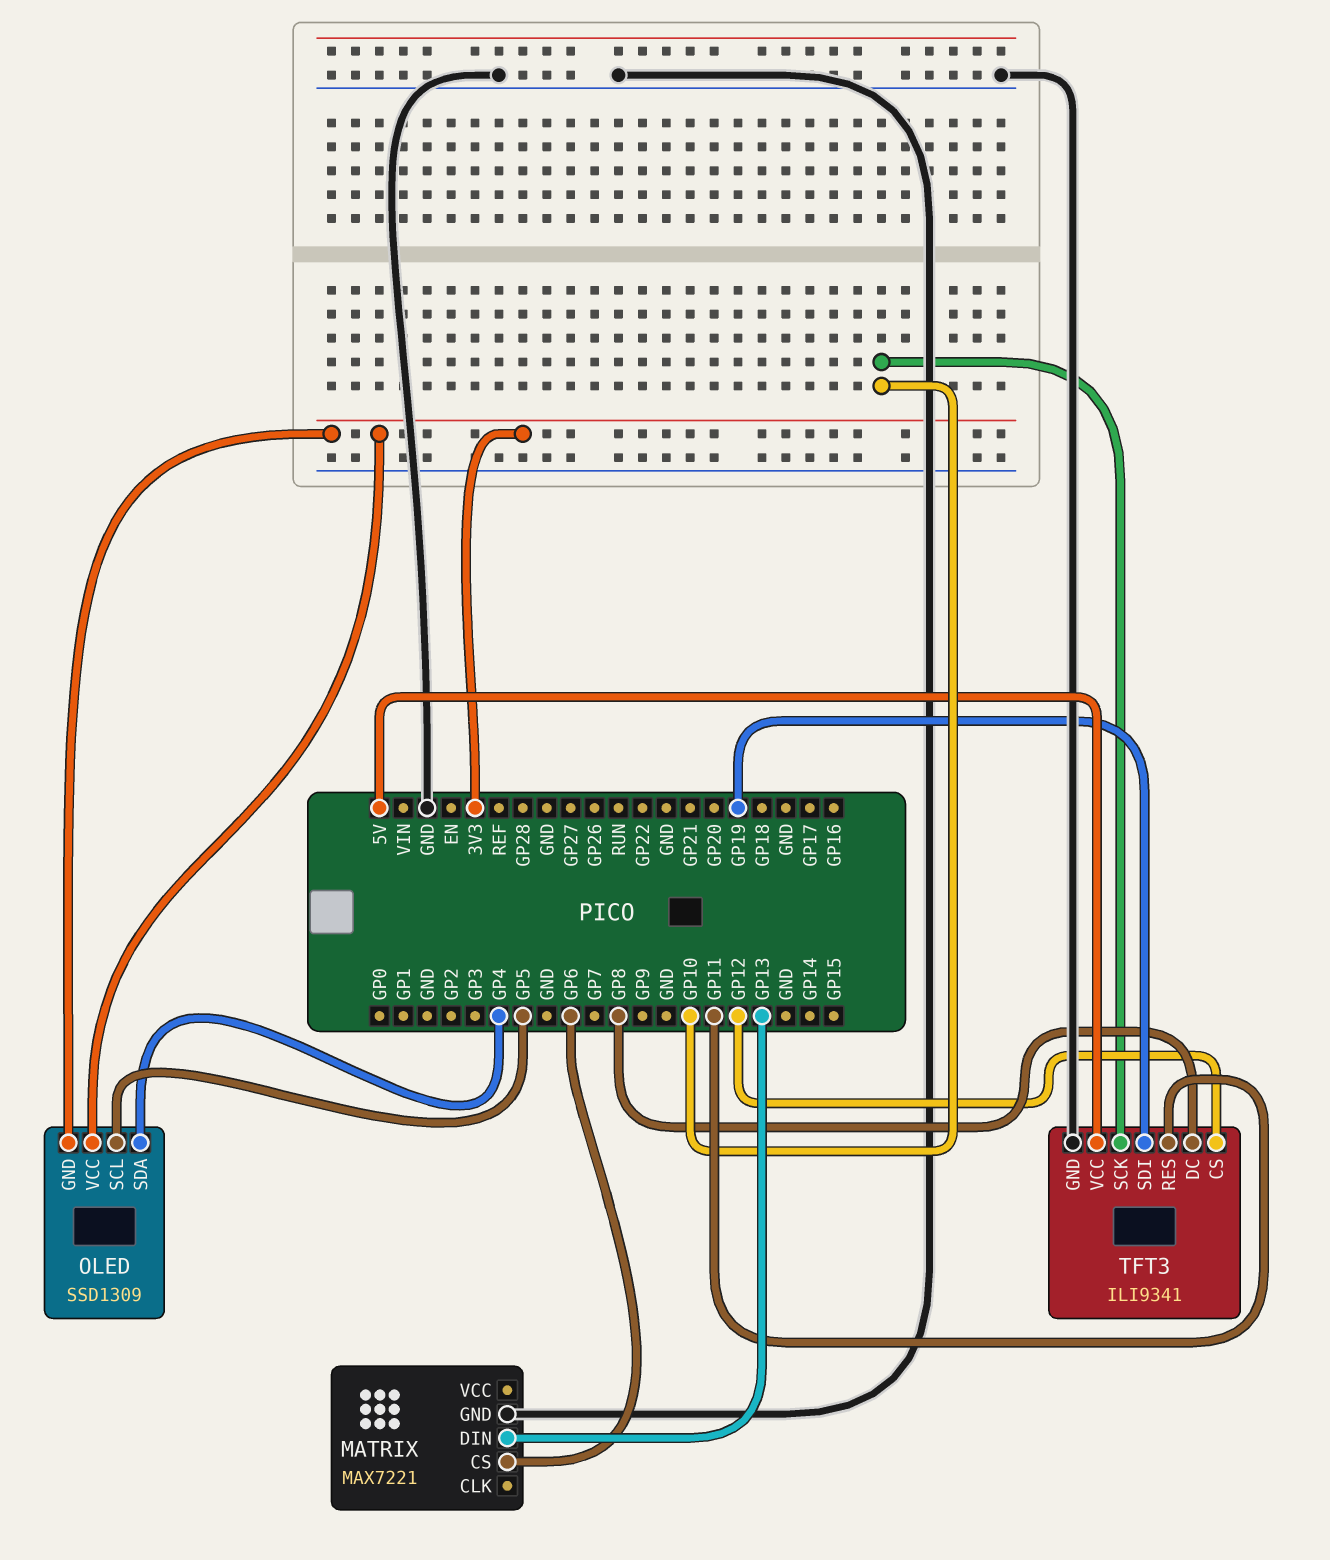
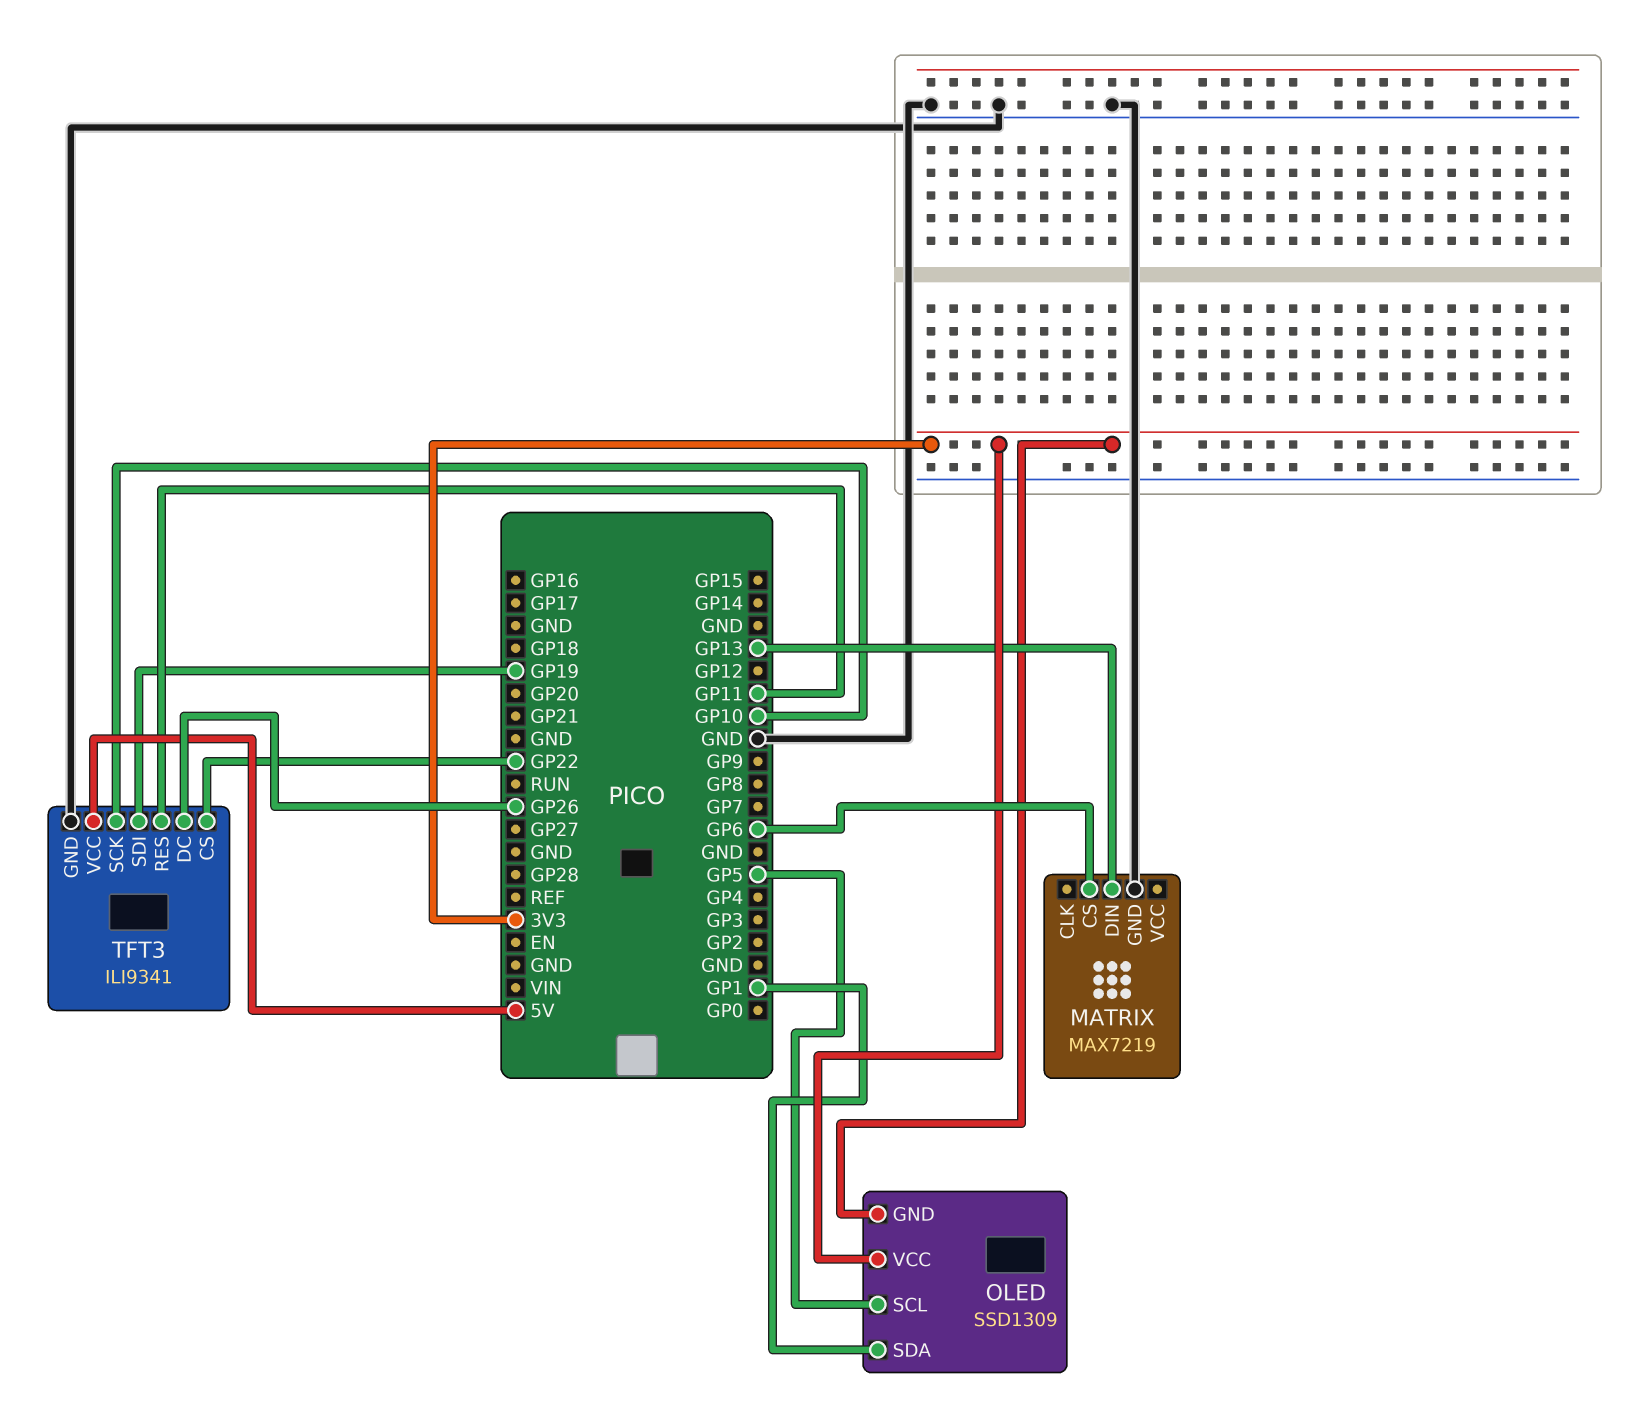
MATRIX: MAX7221 -> MAX7219
OLED pin SDA: GP4 -> GP1
TFT3 pin CS: GP12 -> GP22
TFT3 pin DC: GP8 -> GP26

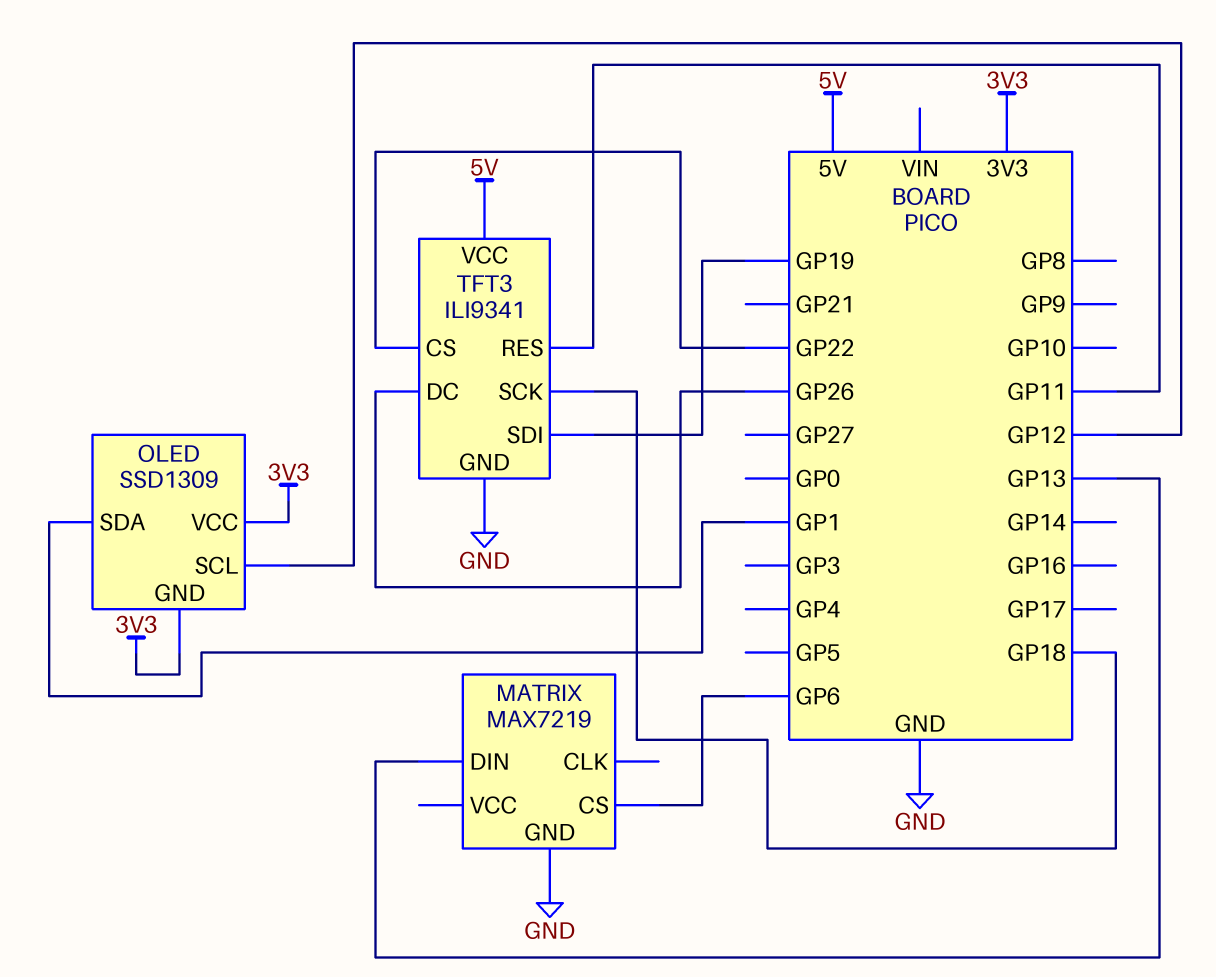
OLED pin SCL: GP5 -> GP12
TFT3 pin SCK: GP10 -> GP18

